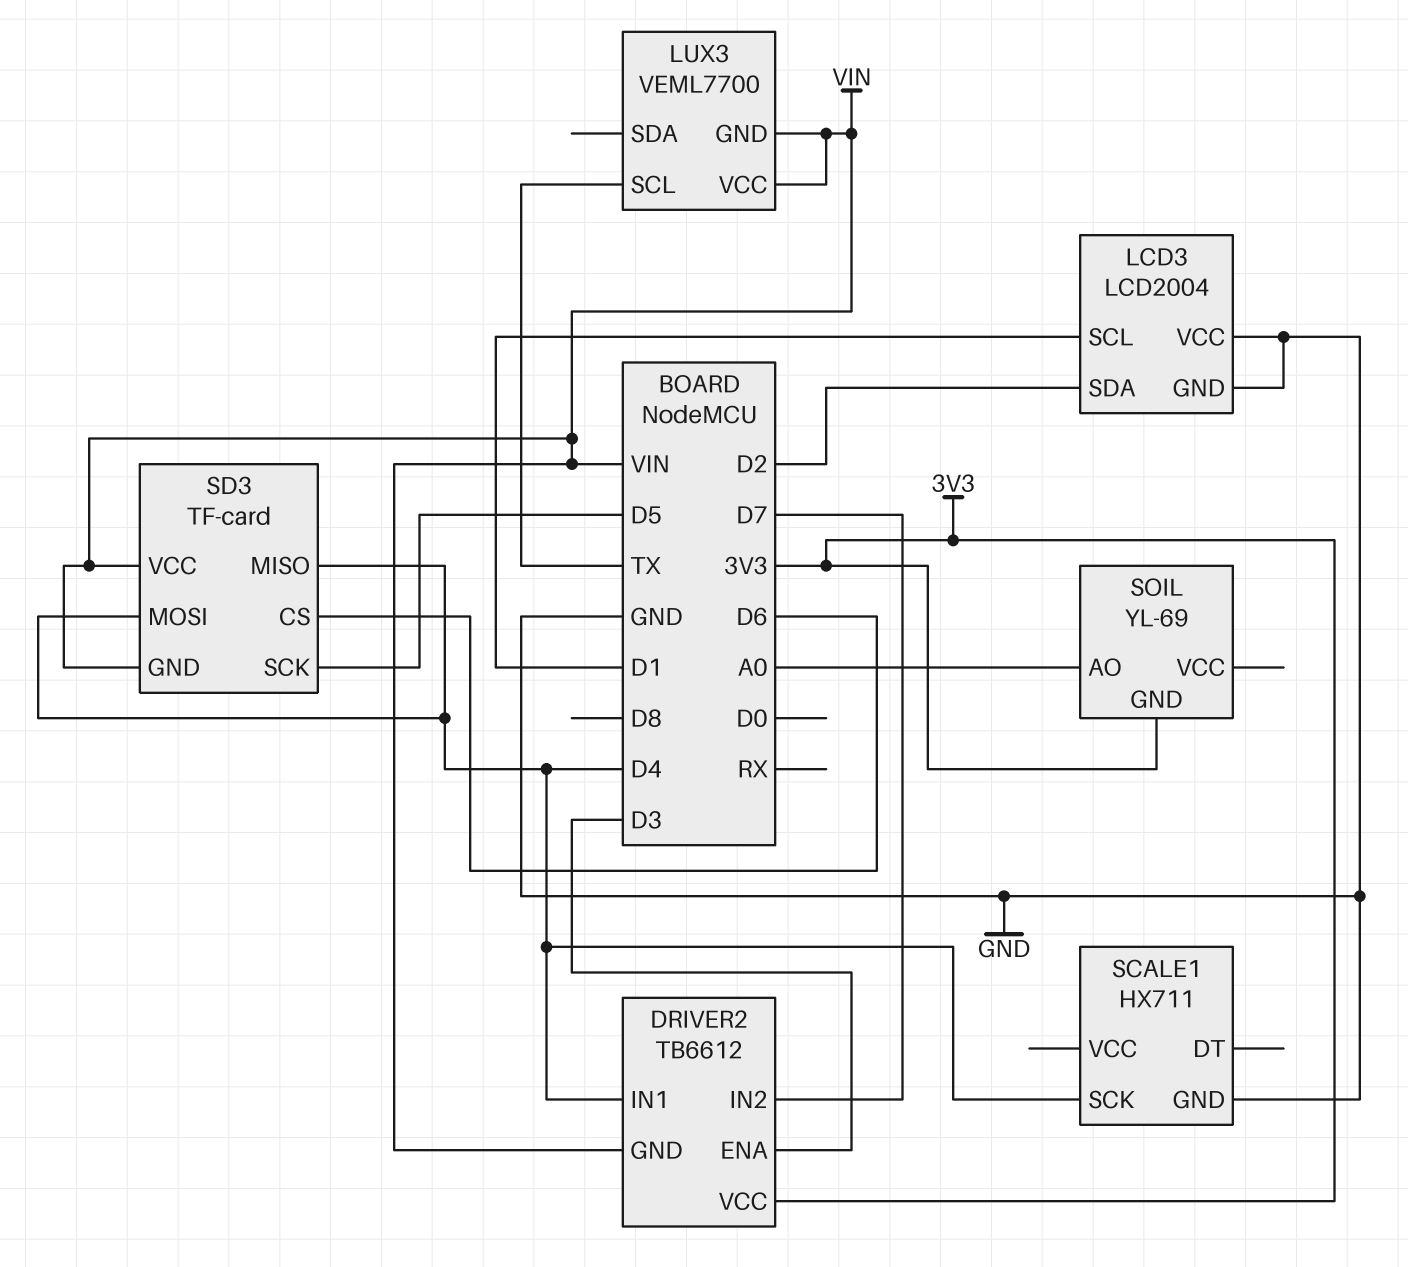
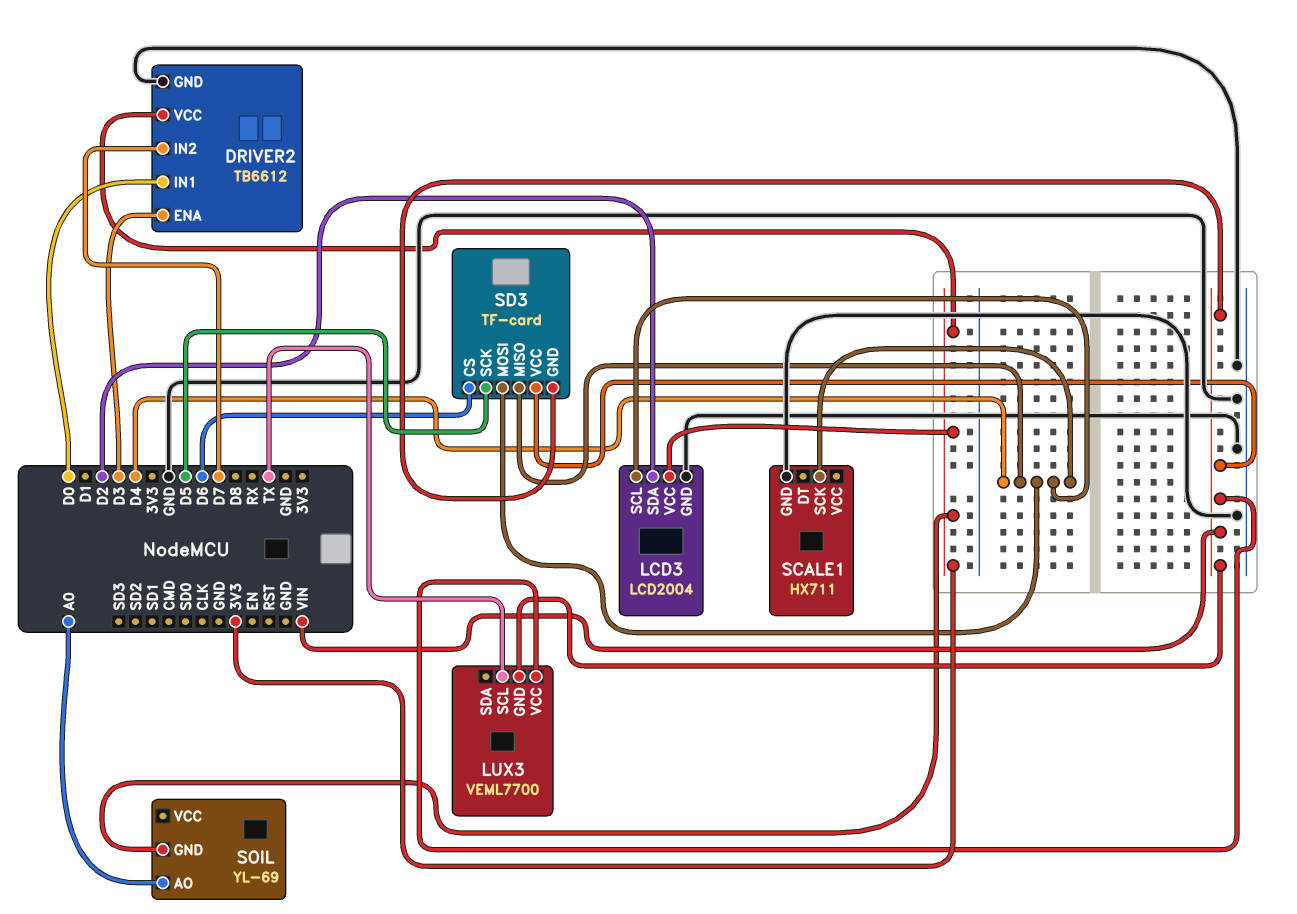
DRIVER2 pin GND: VIN -> GND
DRIVER2 pin IN1: D4 -> D0
LCD3 pin SCL: D1 -> D4
LCD3 pin VCC: GND -> 3V3

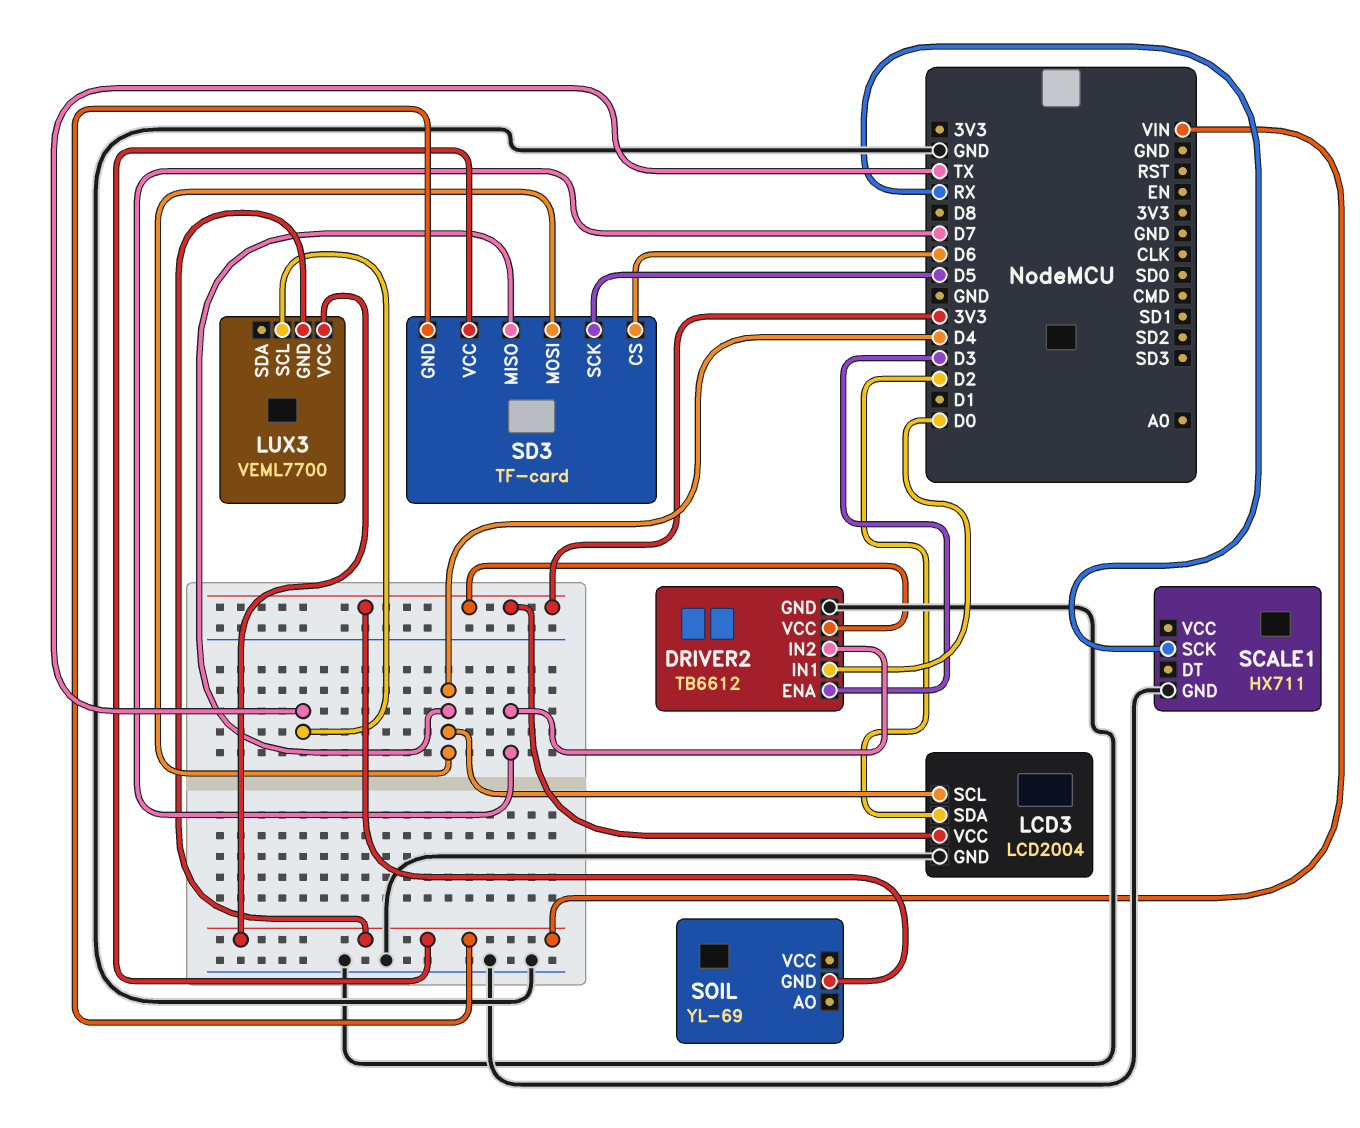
SCALE1 pin SCK: D4 -> RX
SOIL pin AO: A0 -> none

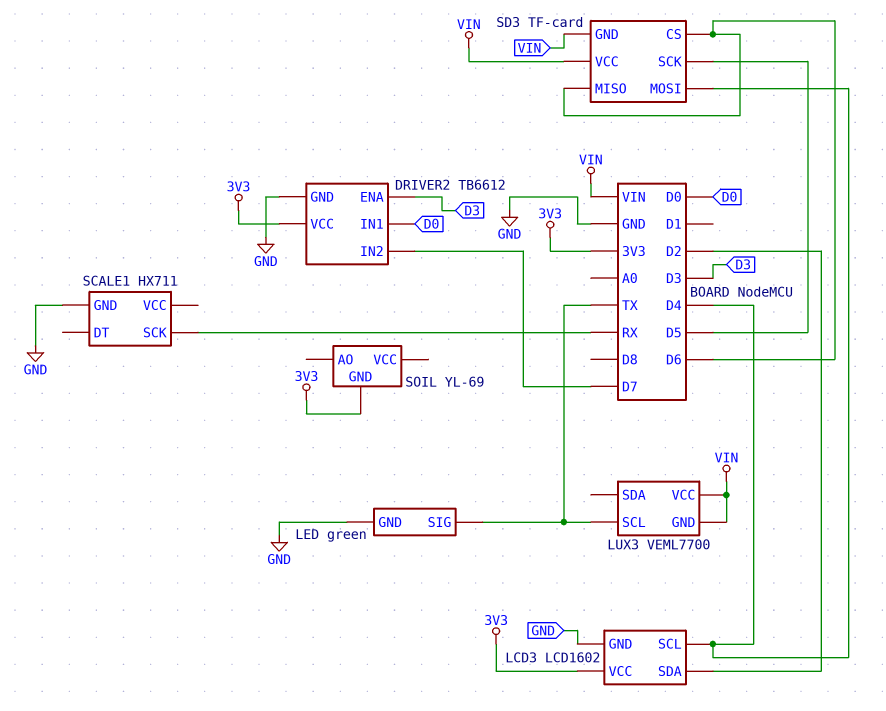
LCD3: LCD2004 -> LCD1602
LED: none -> green
LED pin GND: none -> GND
LED pin SIG: none -> TX
SD3 pin MISO: D4 -> D6

